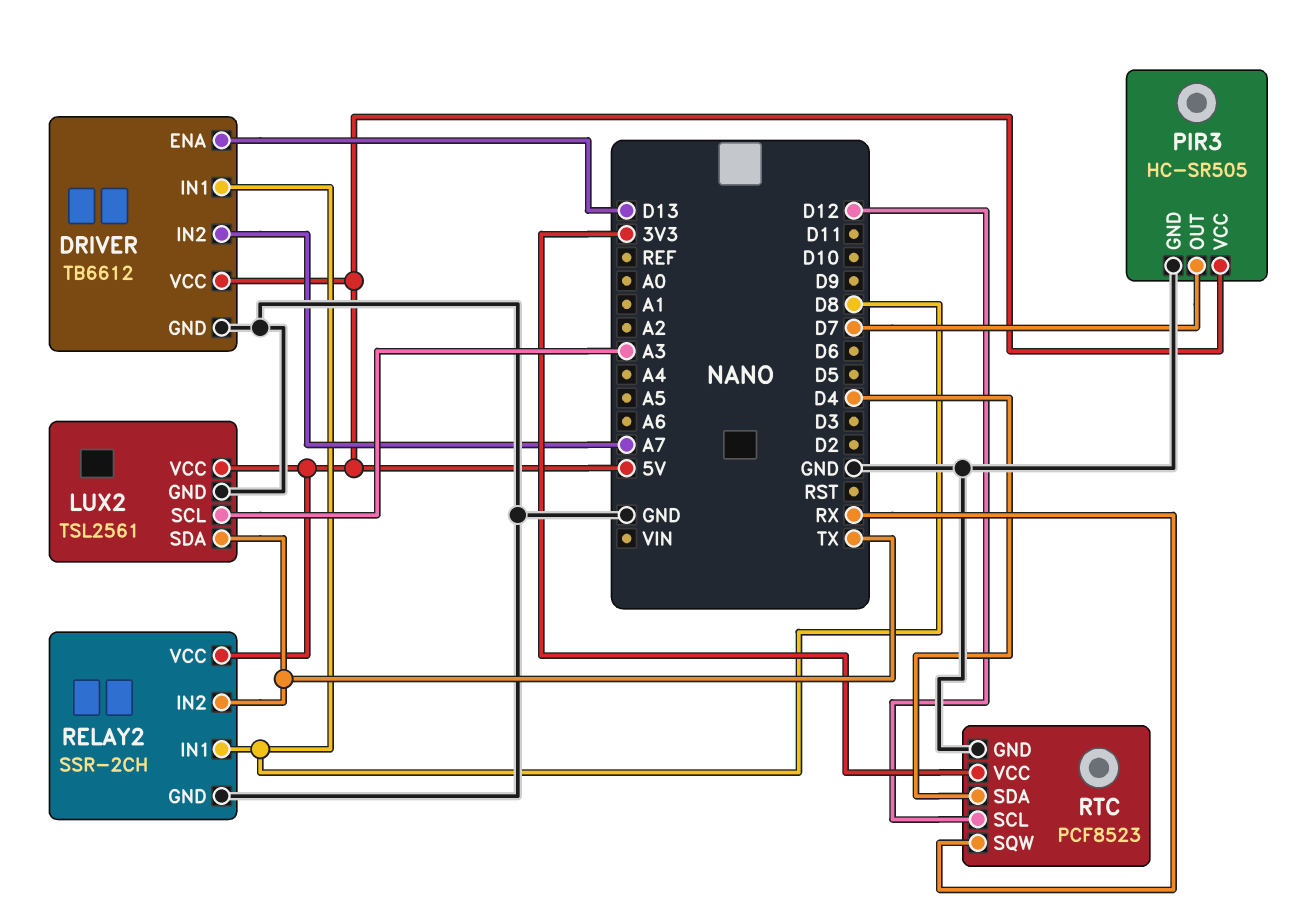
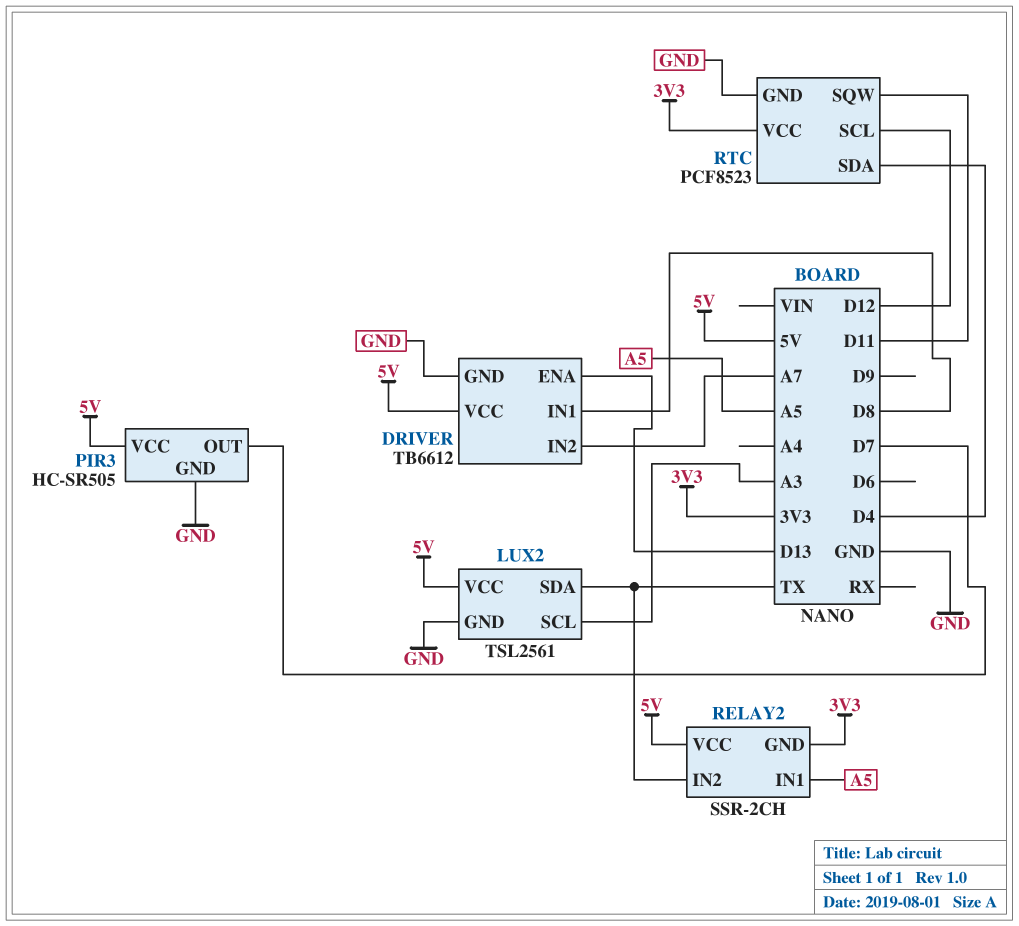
RELAY2 pin GND: GND -> 3V3
RELAY2 pin IN1: D8 -> A5
RTC pin SQW: RX -> D11

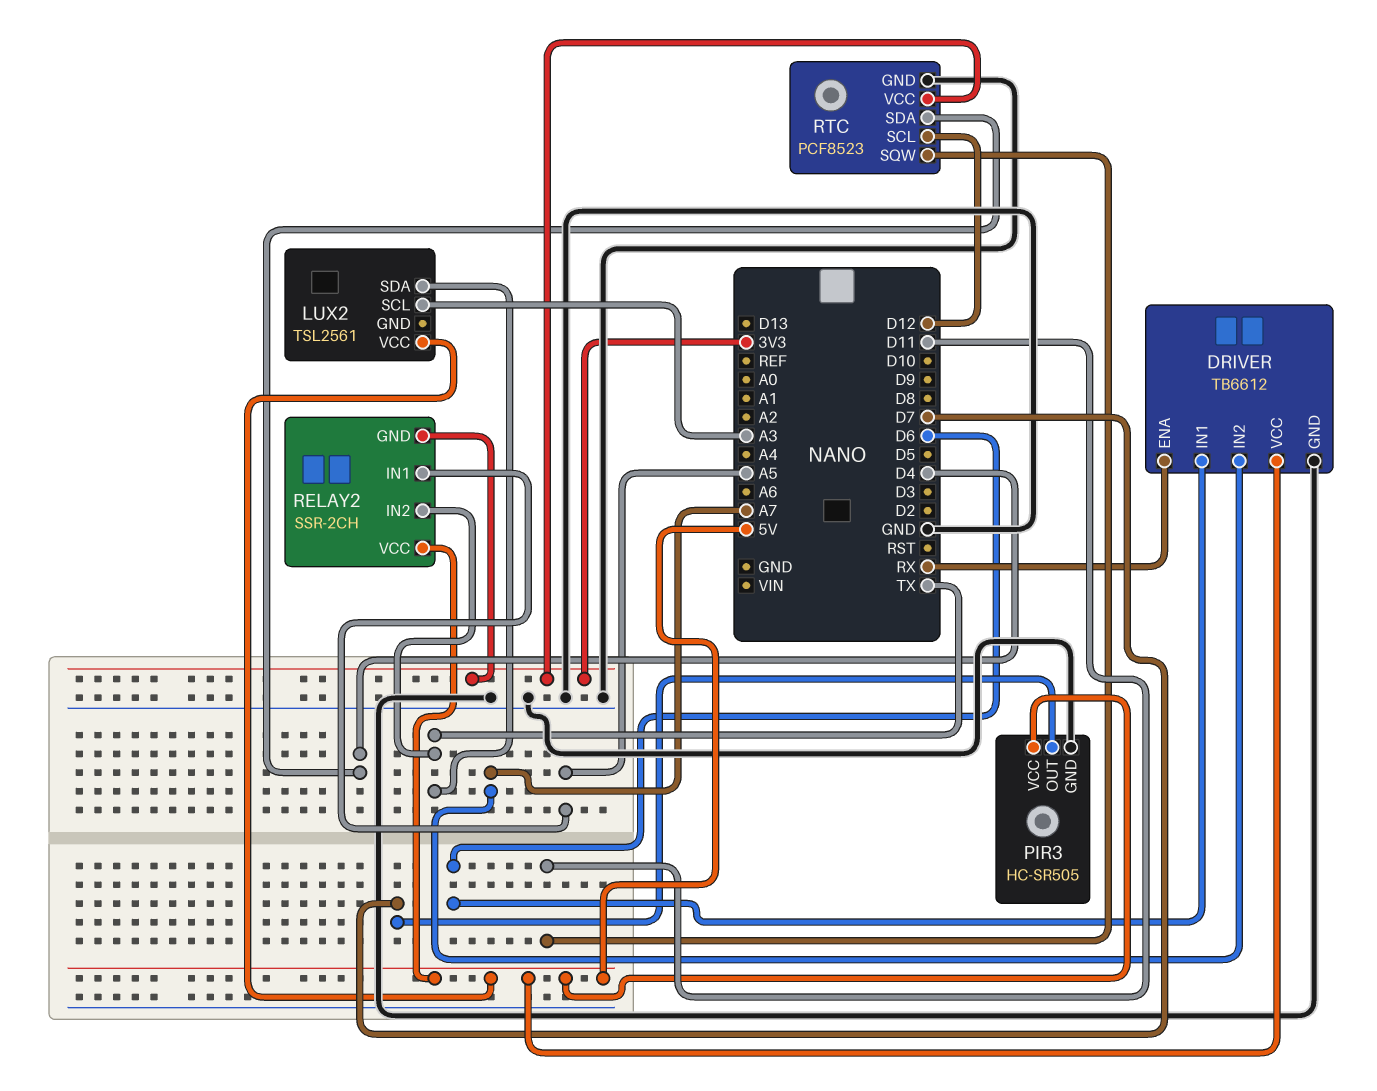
DRIVER pin ENA: D13 -> RX
DRIVER pin IN1: D8 -> D6
LUX2 pin GND: GND -> none

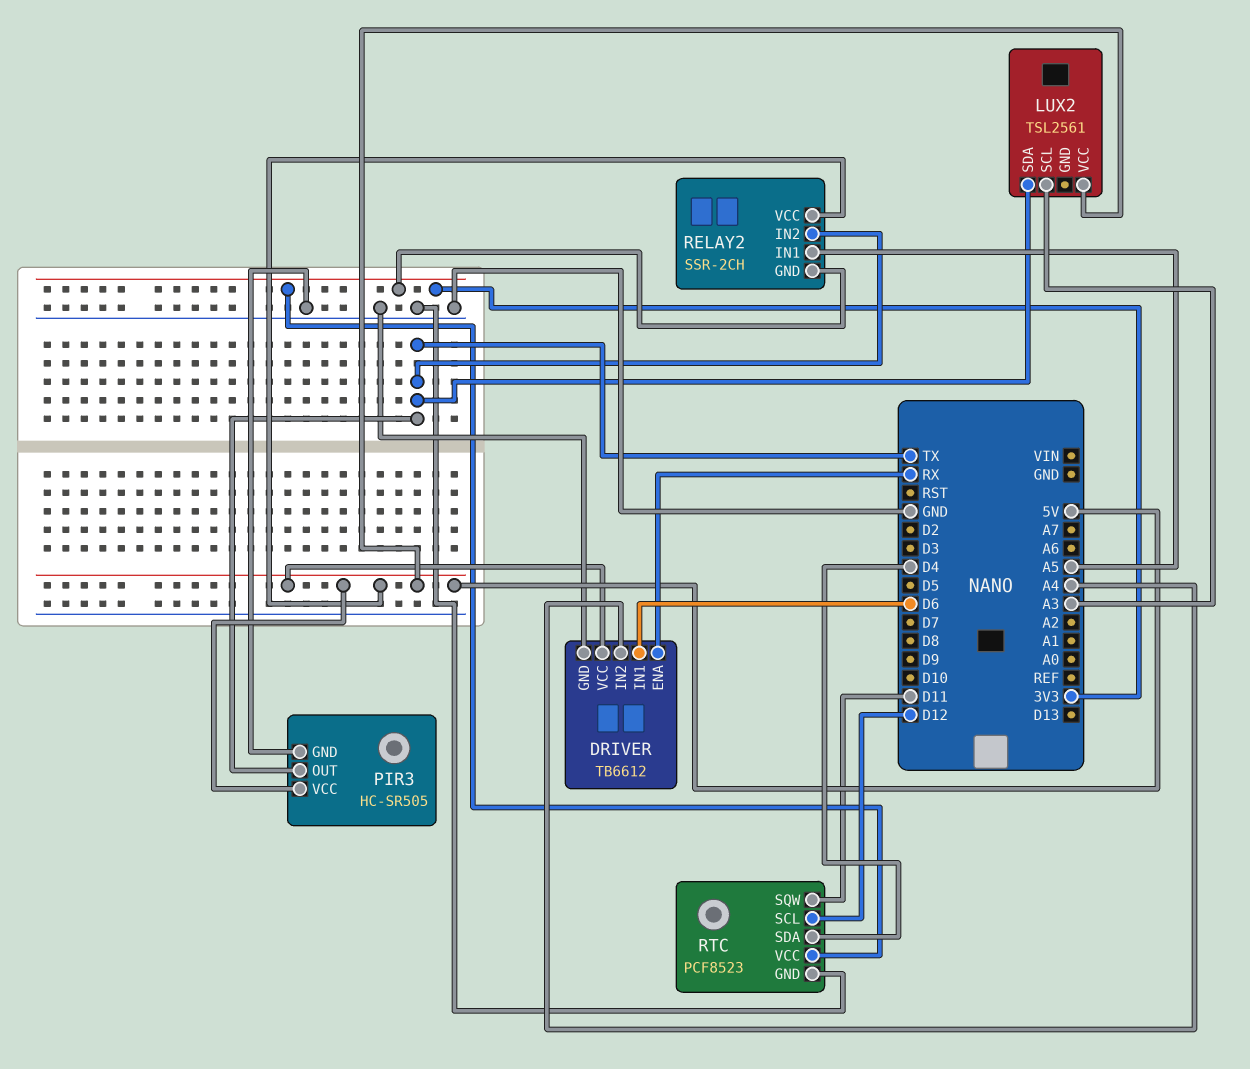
DRIVER pin IN2: A7 -> A4
PIR3 pin OUT: D7 -> TX

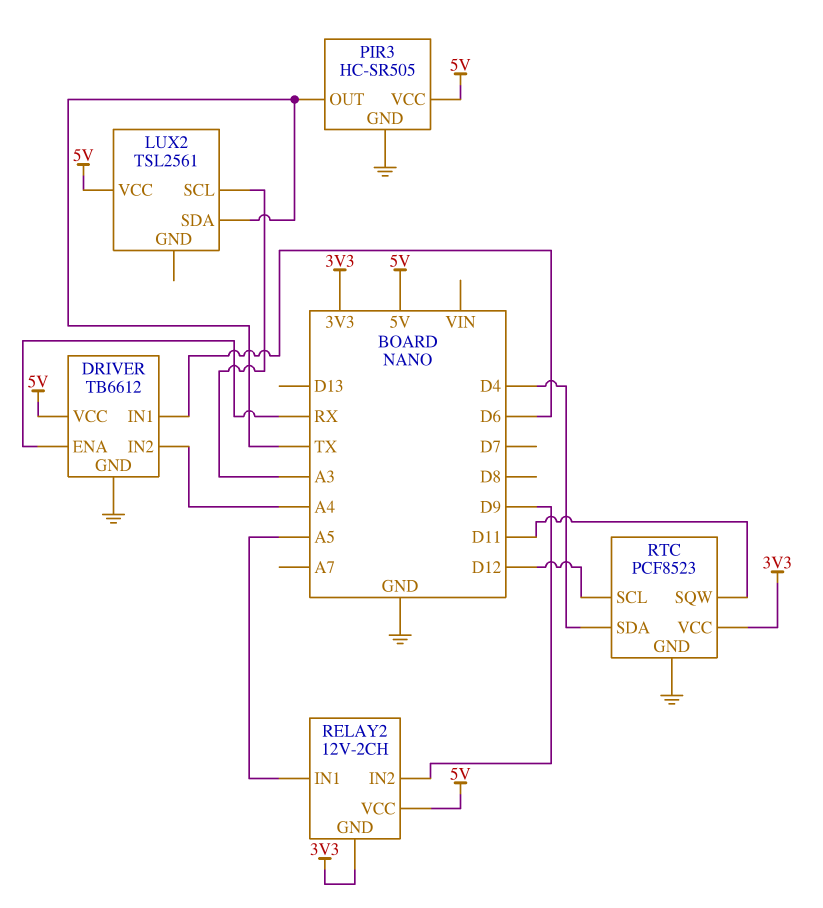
RELAY2: SSR-2CH -> 12V-2CH
RELAY2 pin IN2: TX -> D9

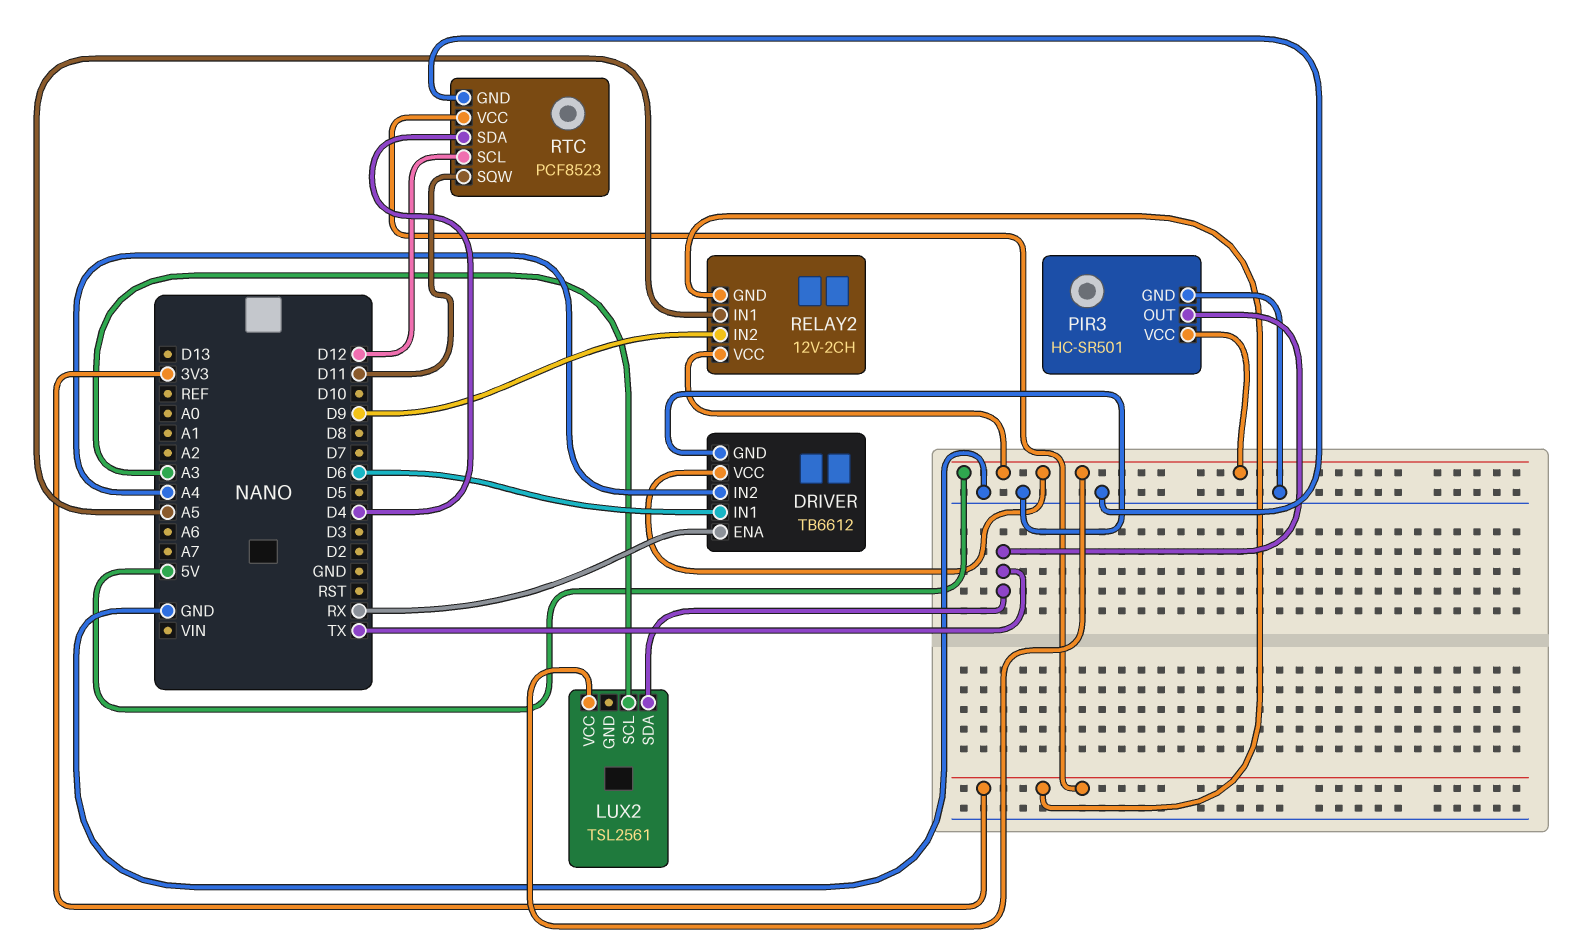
PIR3: HC-SR505 -> HC-SR501

